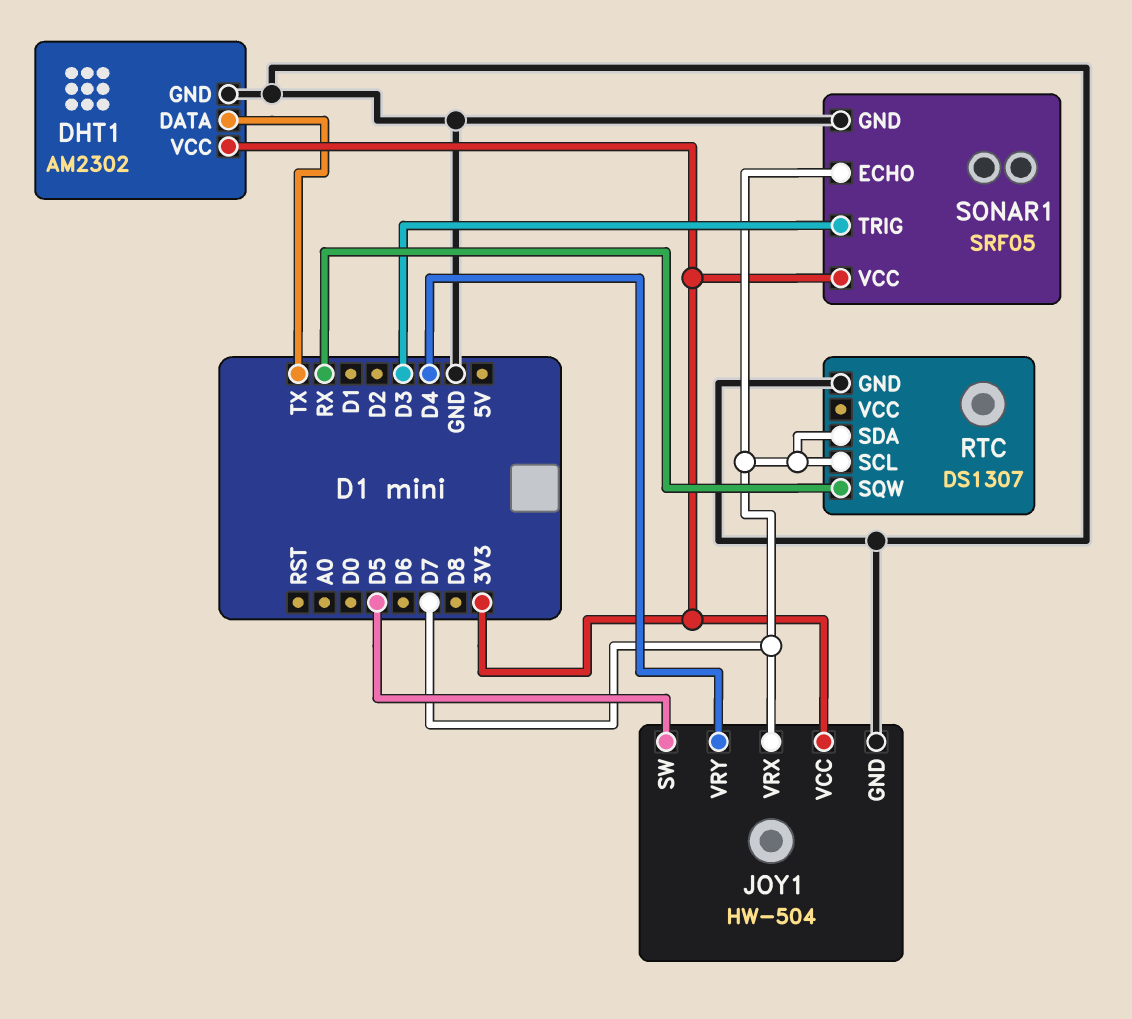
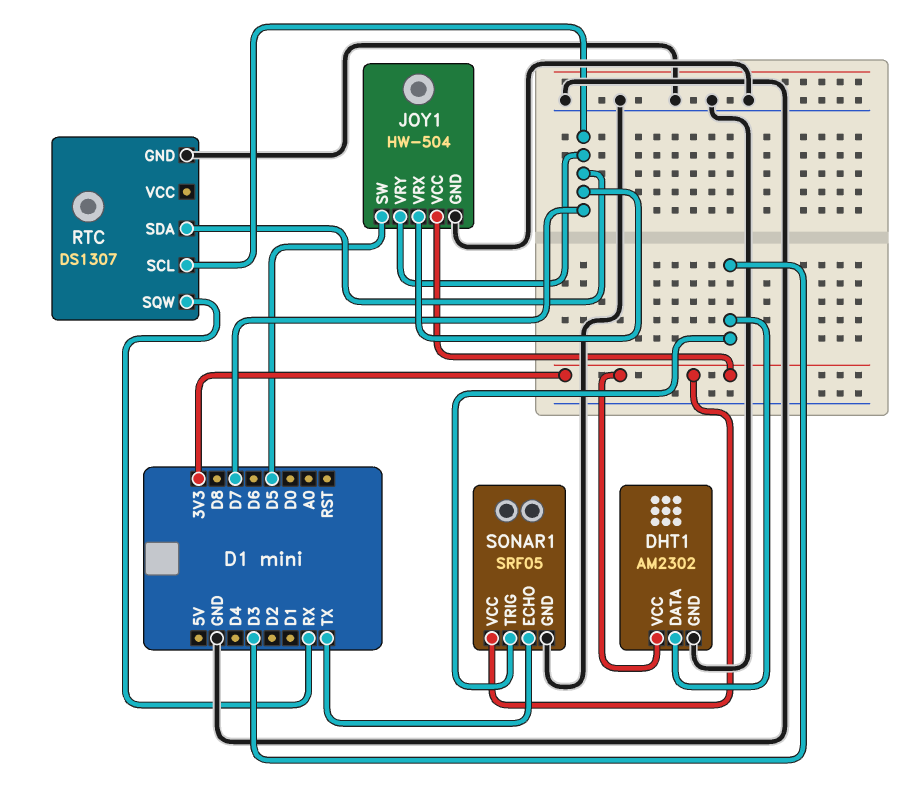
DHT1 pin DATA: TX -> D3
JOY1 pin VRY: D4 -> D7
SONAR1 pin ECHO: D7 -> TX

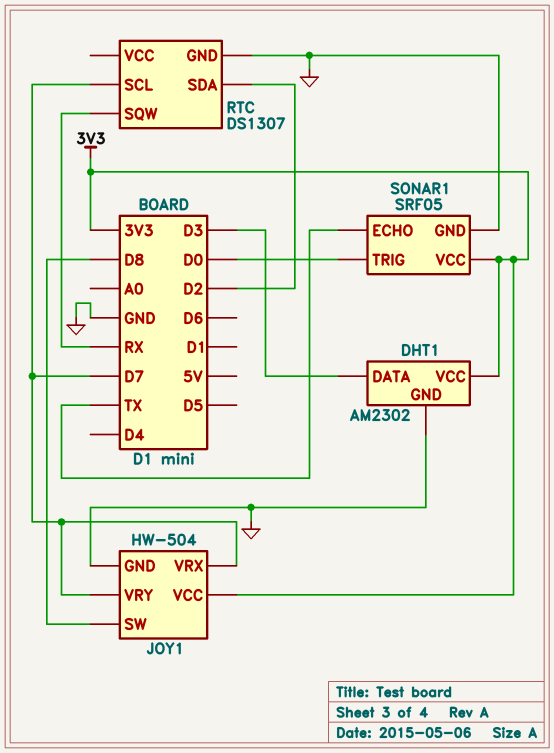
JOY1 pin SW: D5 -> D8
RTC pin SDA: D7 -> D2
SONAR1 pin TRIG: D3 -> D0

